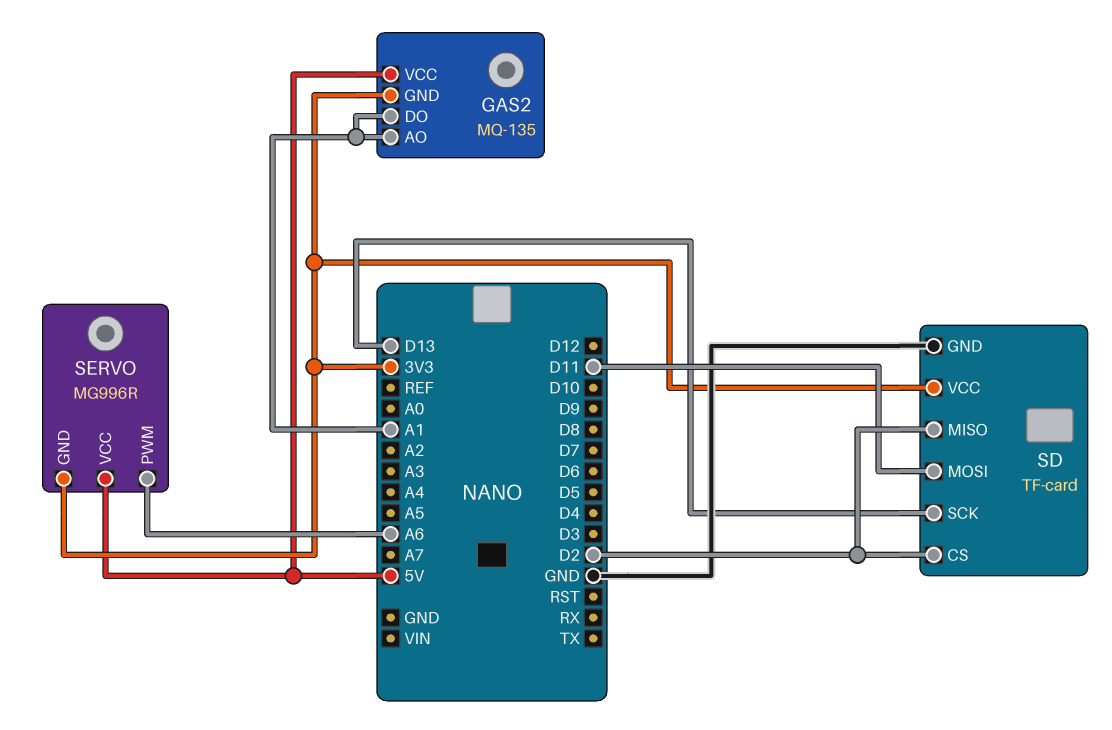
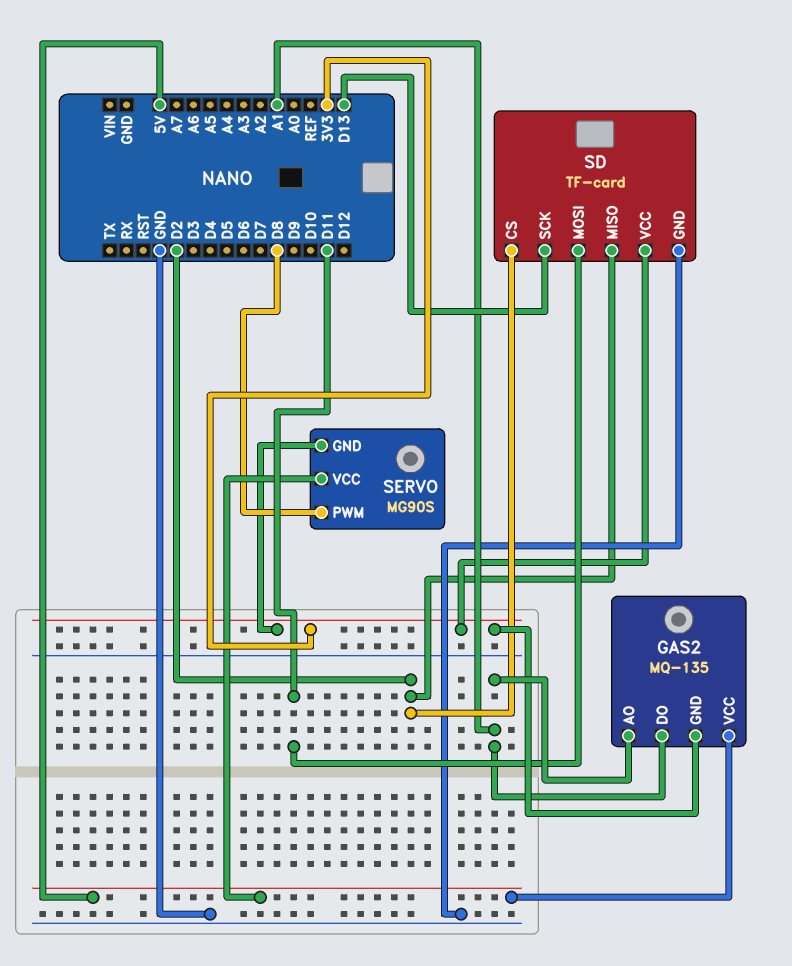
SERVO: MG996R -> MG90S
SERVO pin PWM: A6 -> D8

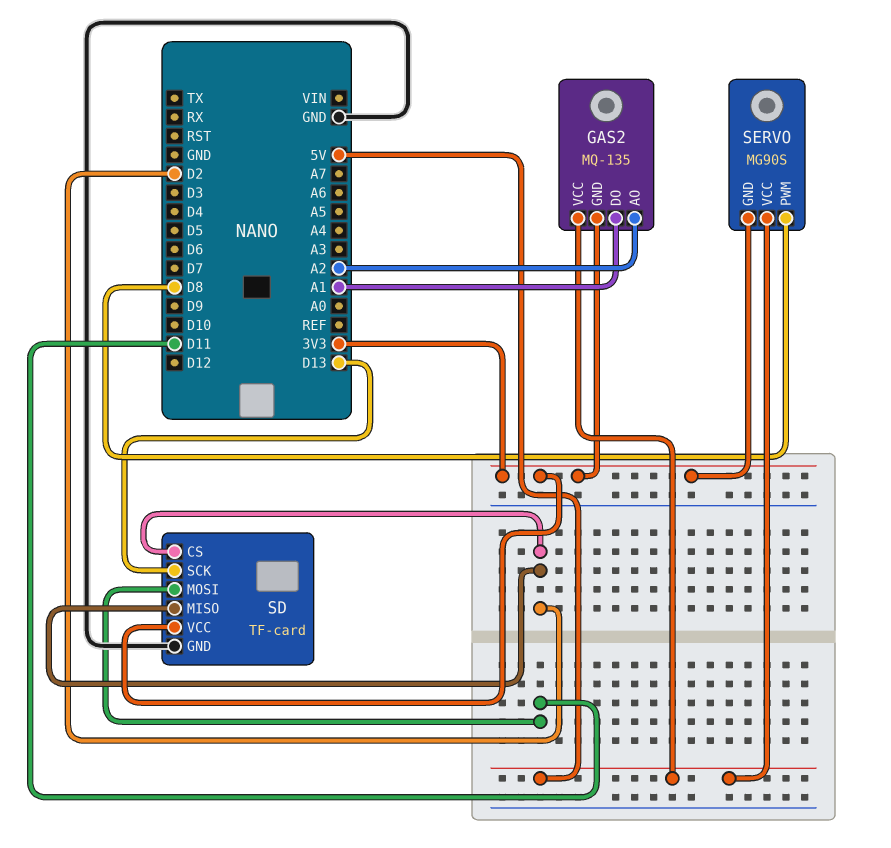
GAS2 pin AO: A1 -> A2

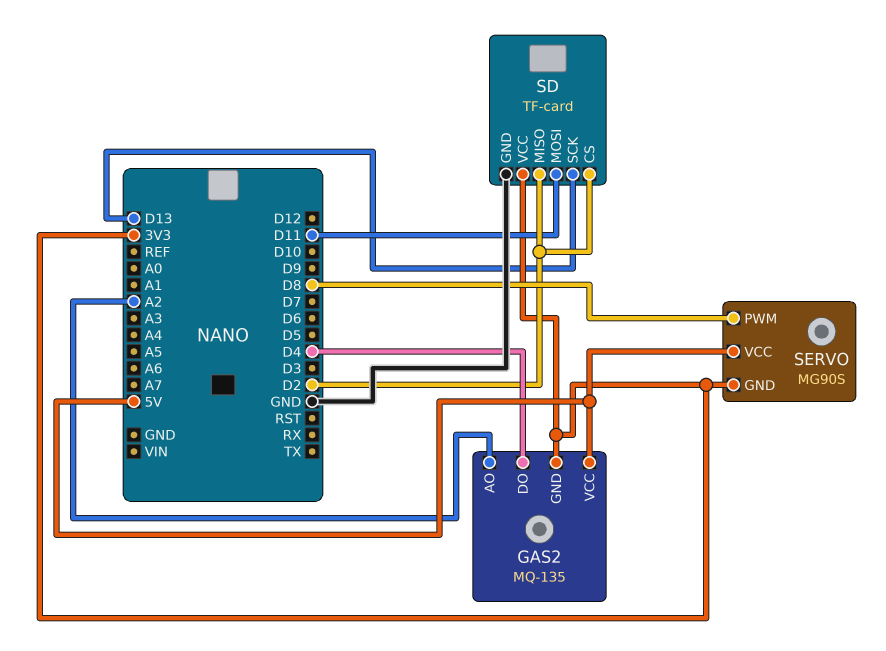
GAS2 pin DO: A1 -> D4

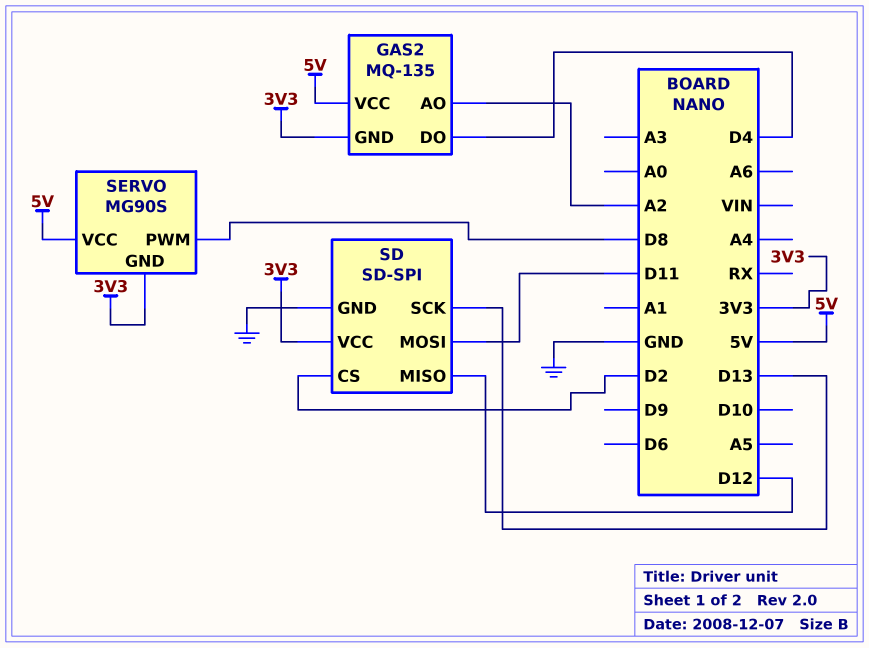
SD: TF-card -> SD-SPI
SD pin MISO: D2 -> D12

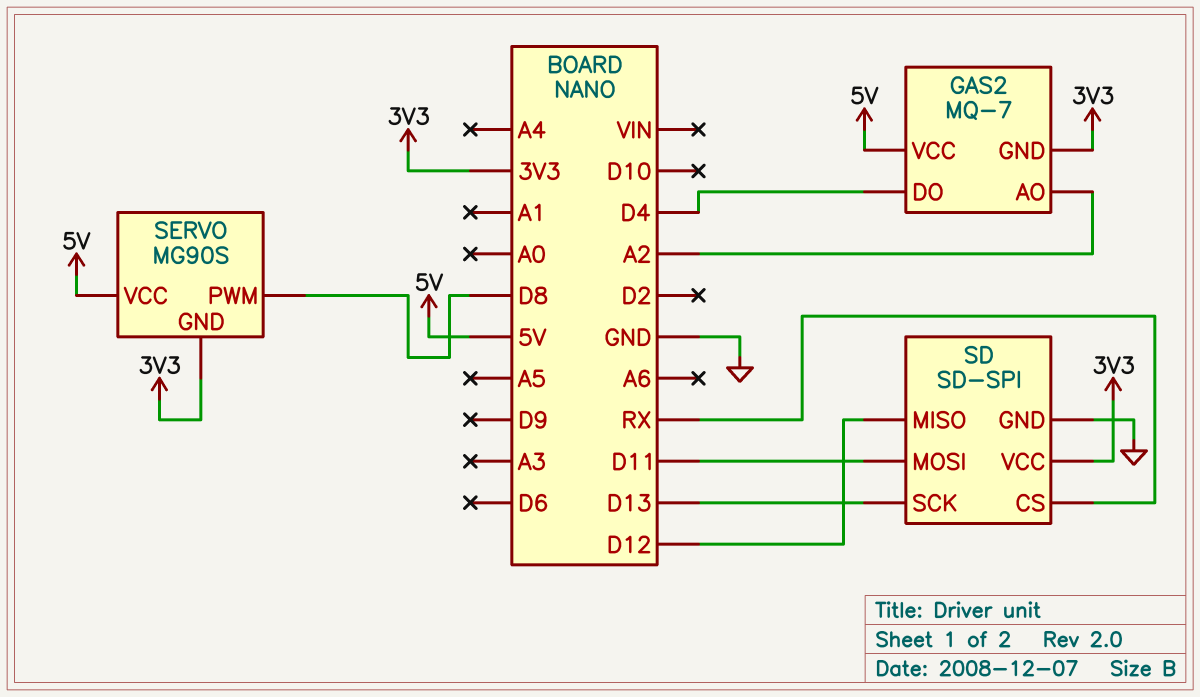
GAS2: MQ-135 -> MQ-7
SD pin CS: D2 -> RX

